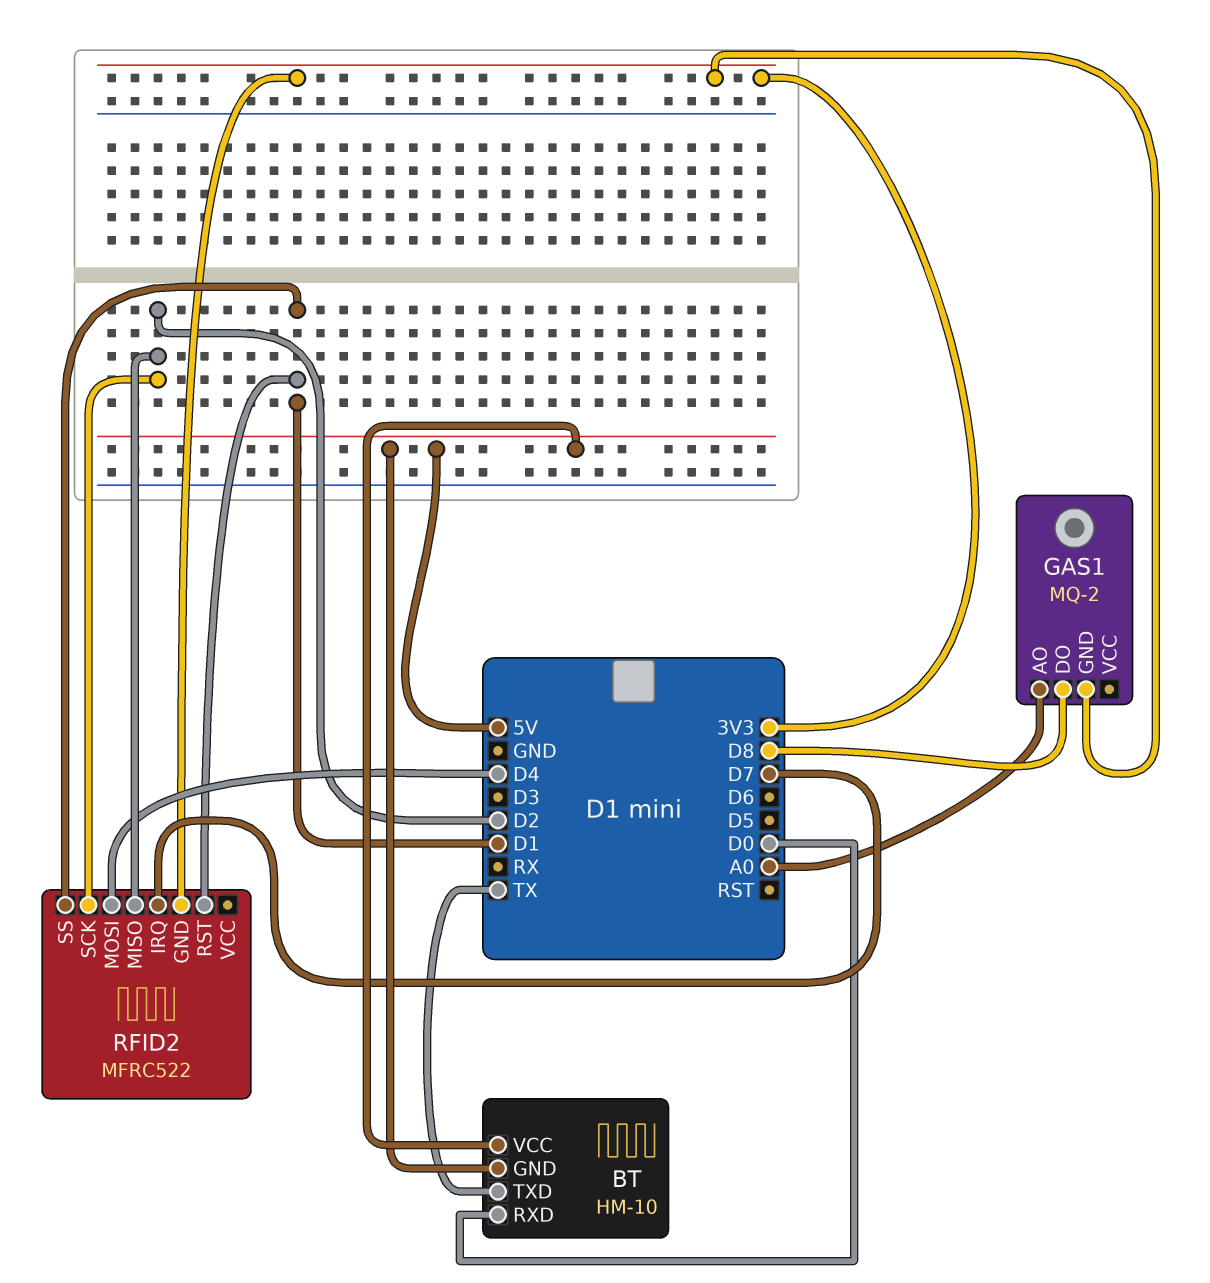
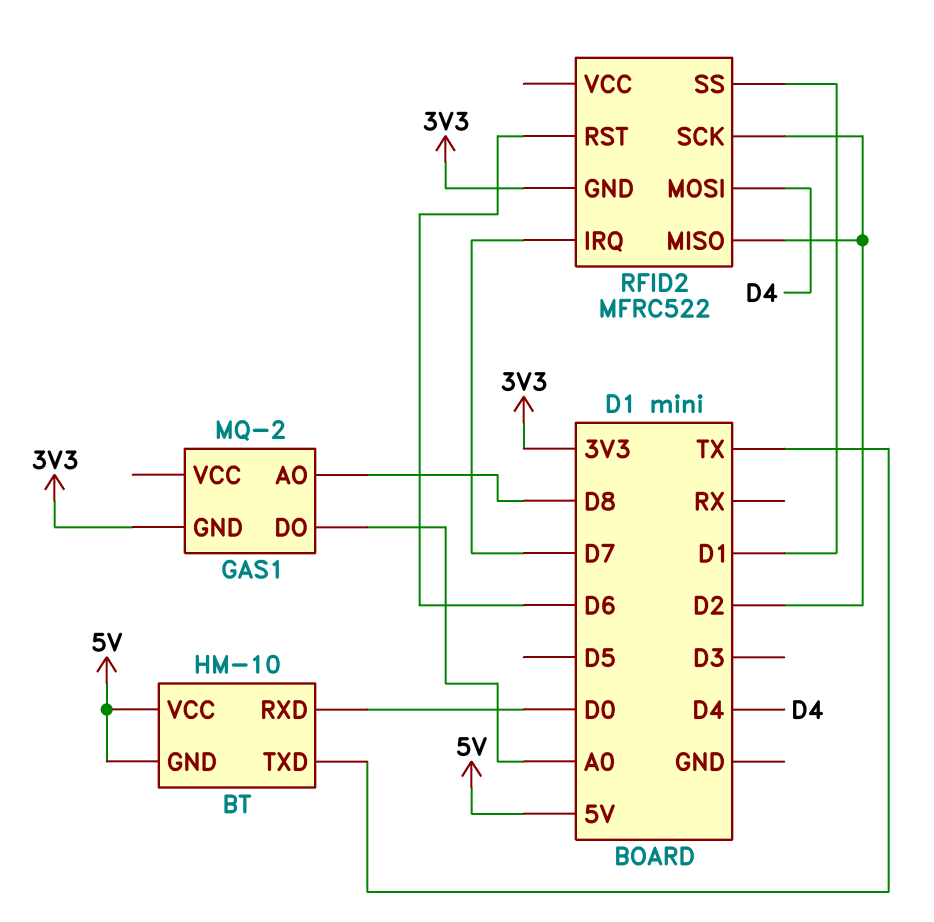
GAS1 pin AO: A0 -> D8
GAS1 pin DO: D8 -> A0
RFID2 pin RST: D1 -> D6

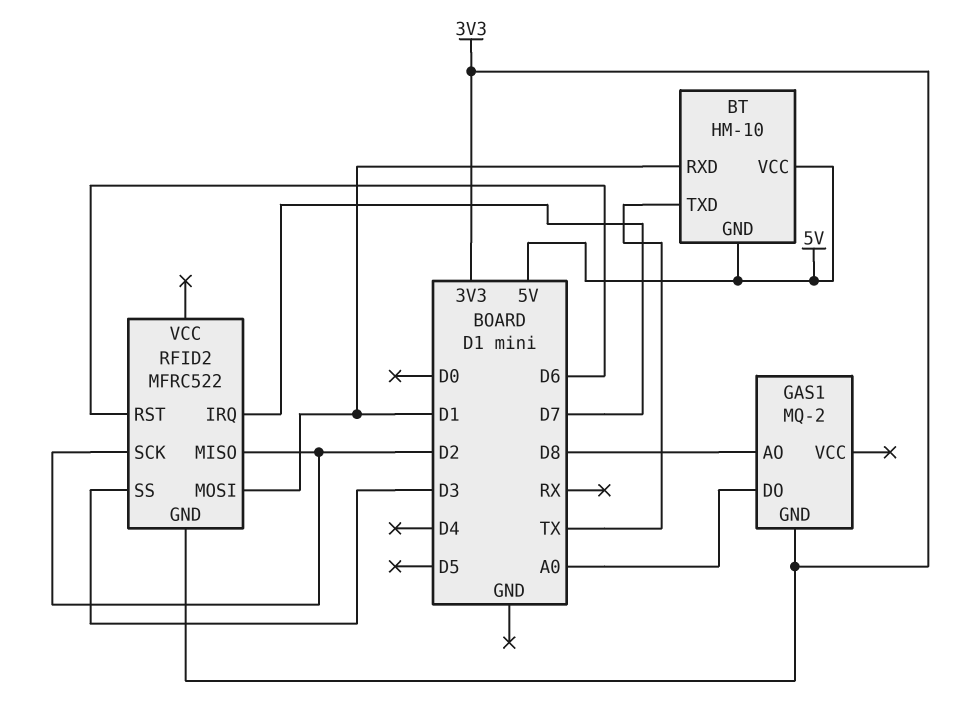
BT pin RXD: D0 -> D1
RFID2 pin MOSI: D4 -> D1
RFID2 pin SS: D1 -> D3

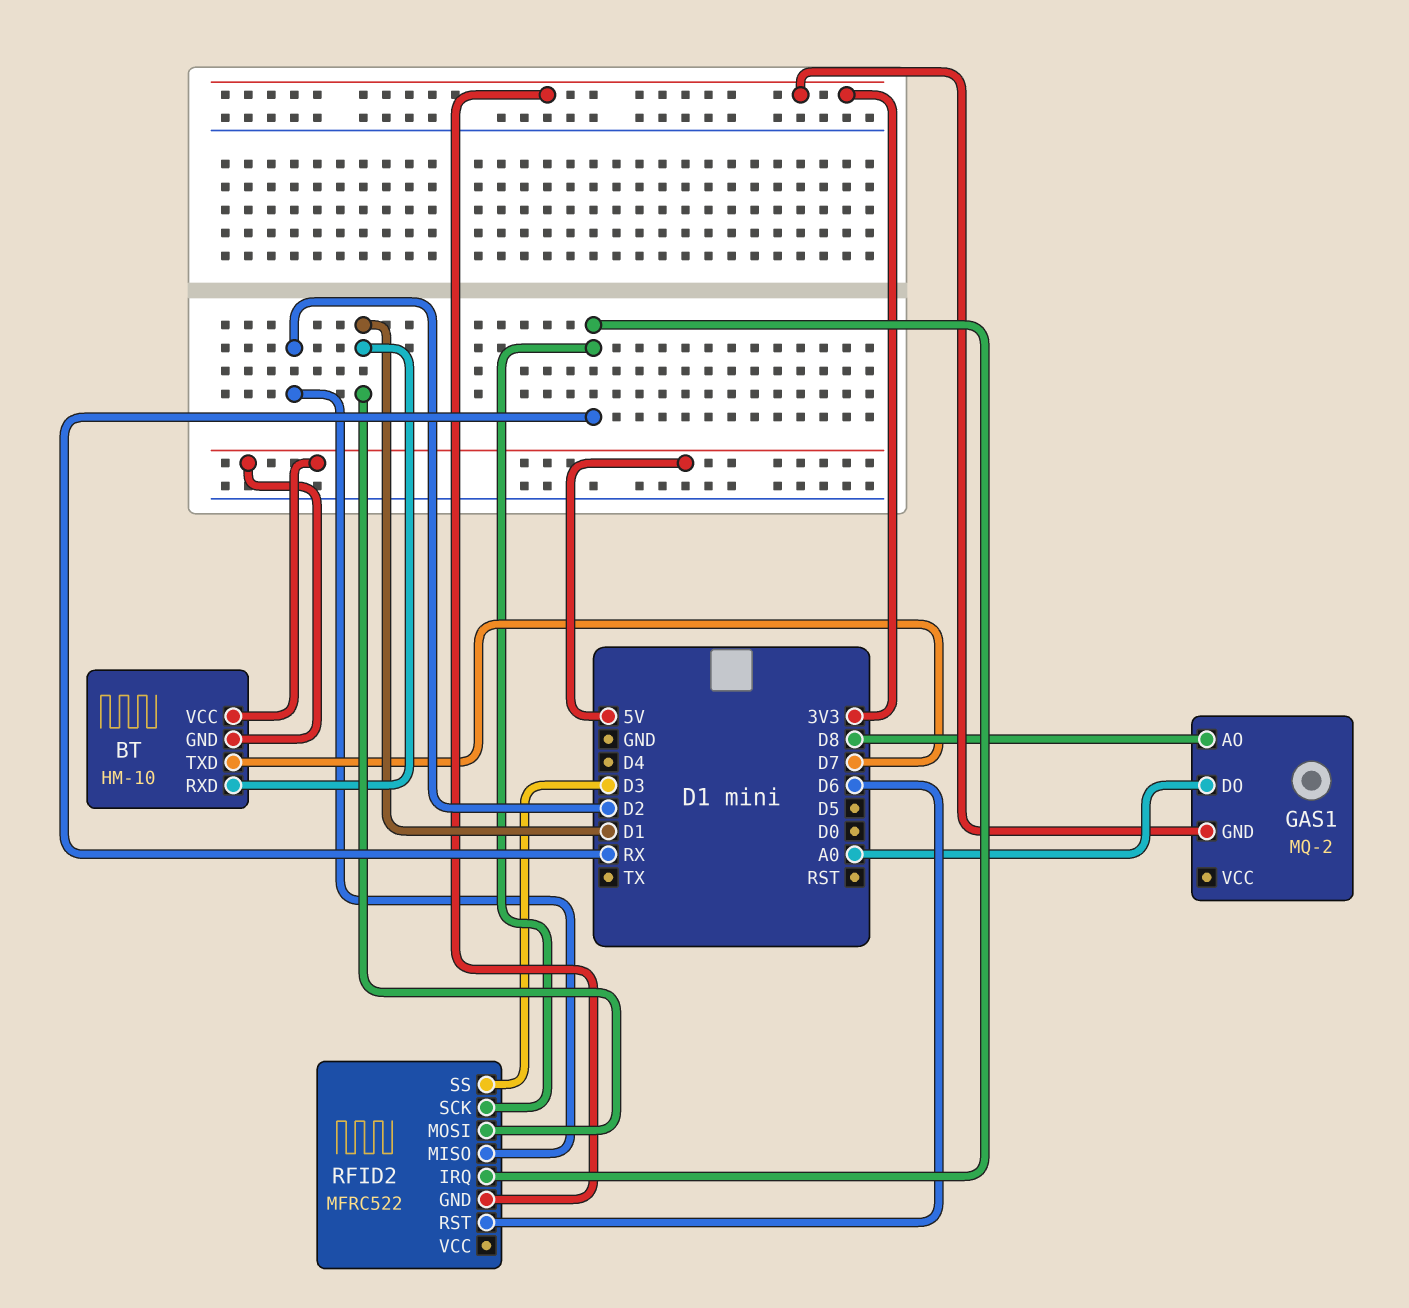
BT pin TXD: TX -> D7
RFID2 pin IRQ: D7 -> RX
RFID2 pin SCK: D2 -> RX

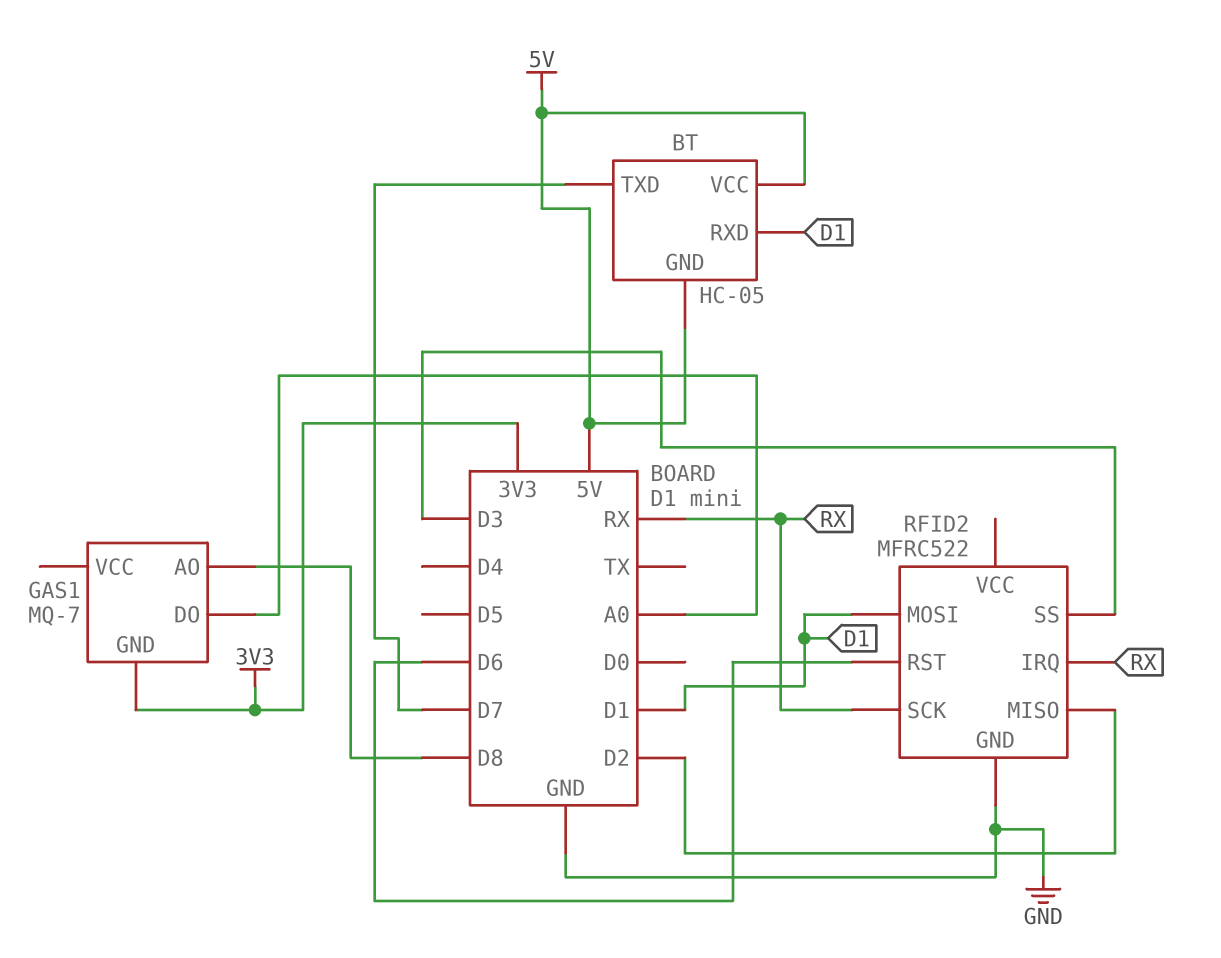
BT: HM-10 -> HC-05
GAS1: MQ-2 -> MQ-7
RFID2 pin GND: 3V3 -> GND

